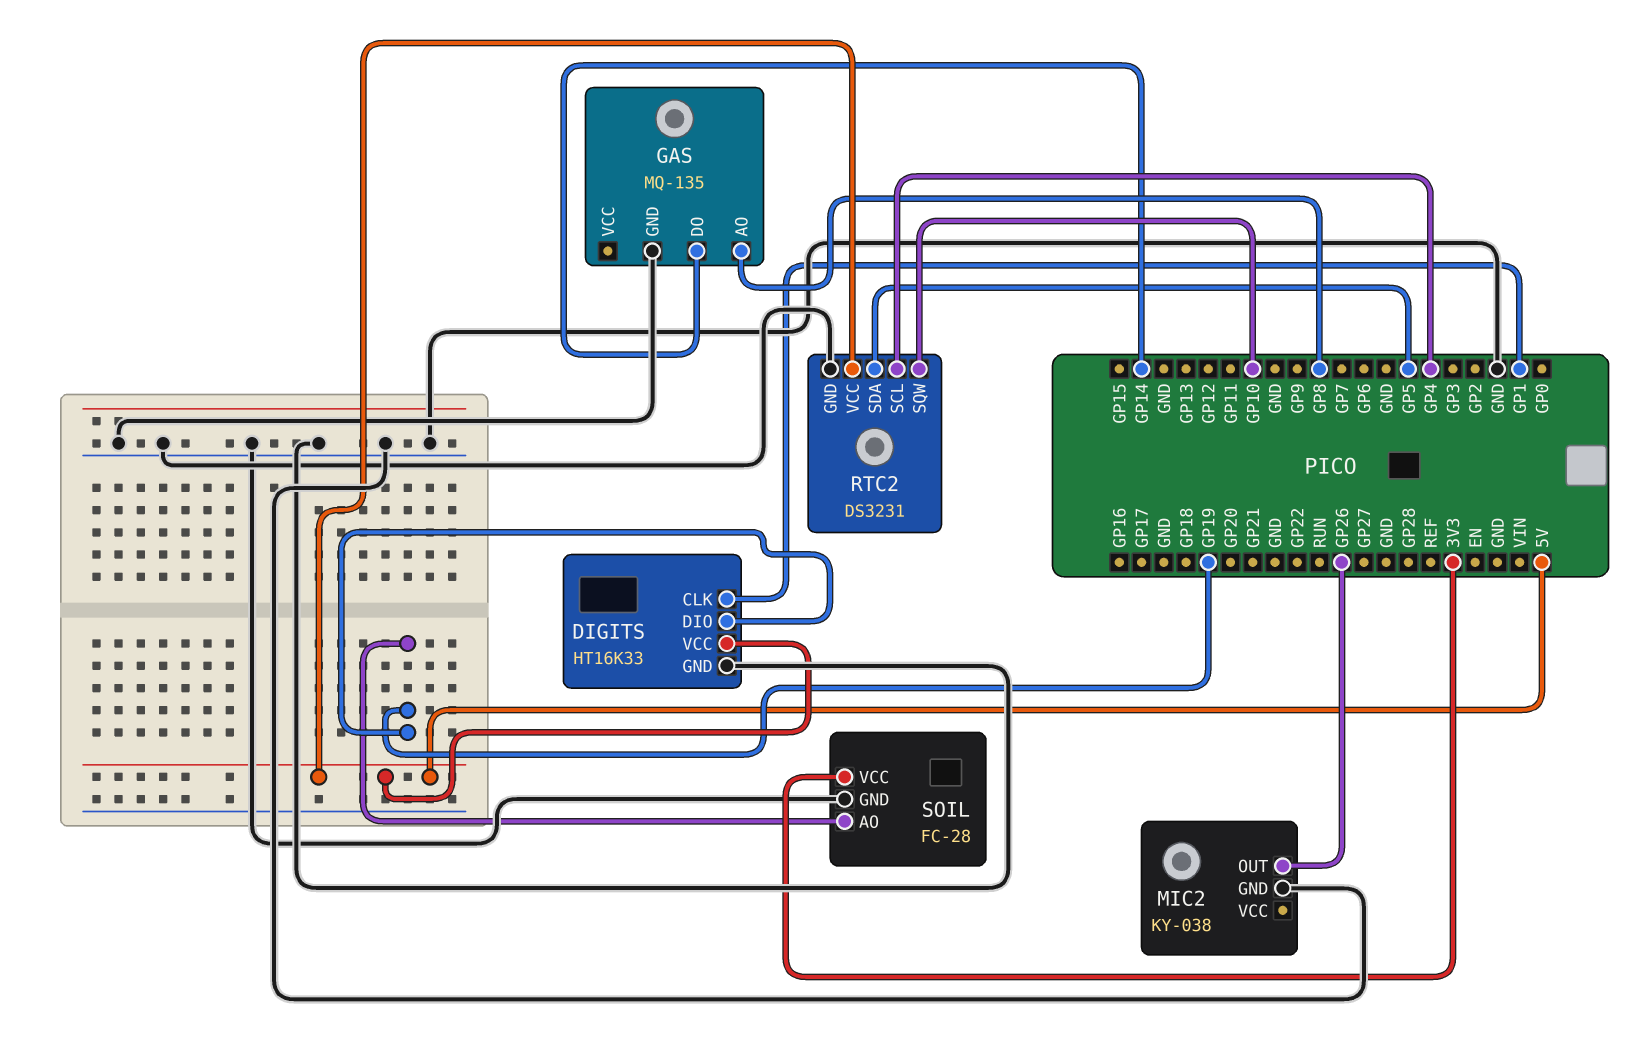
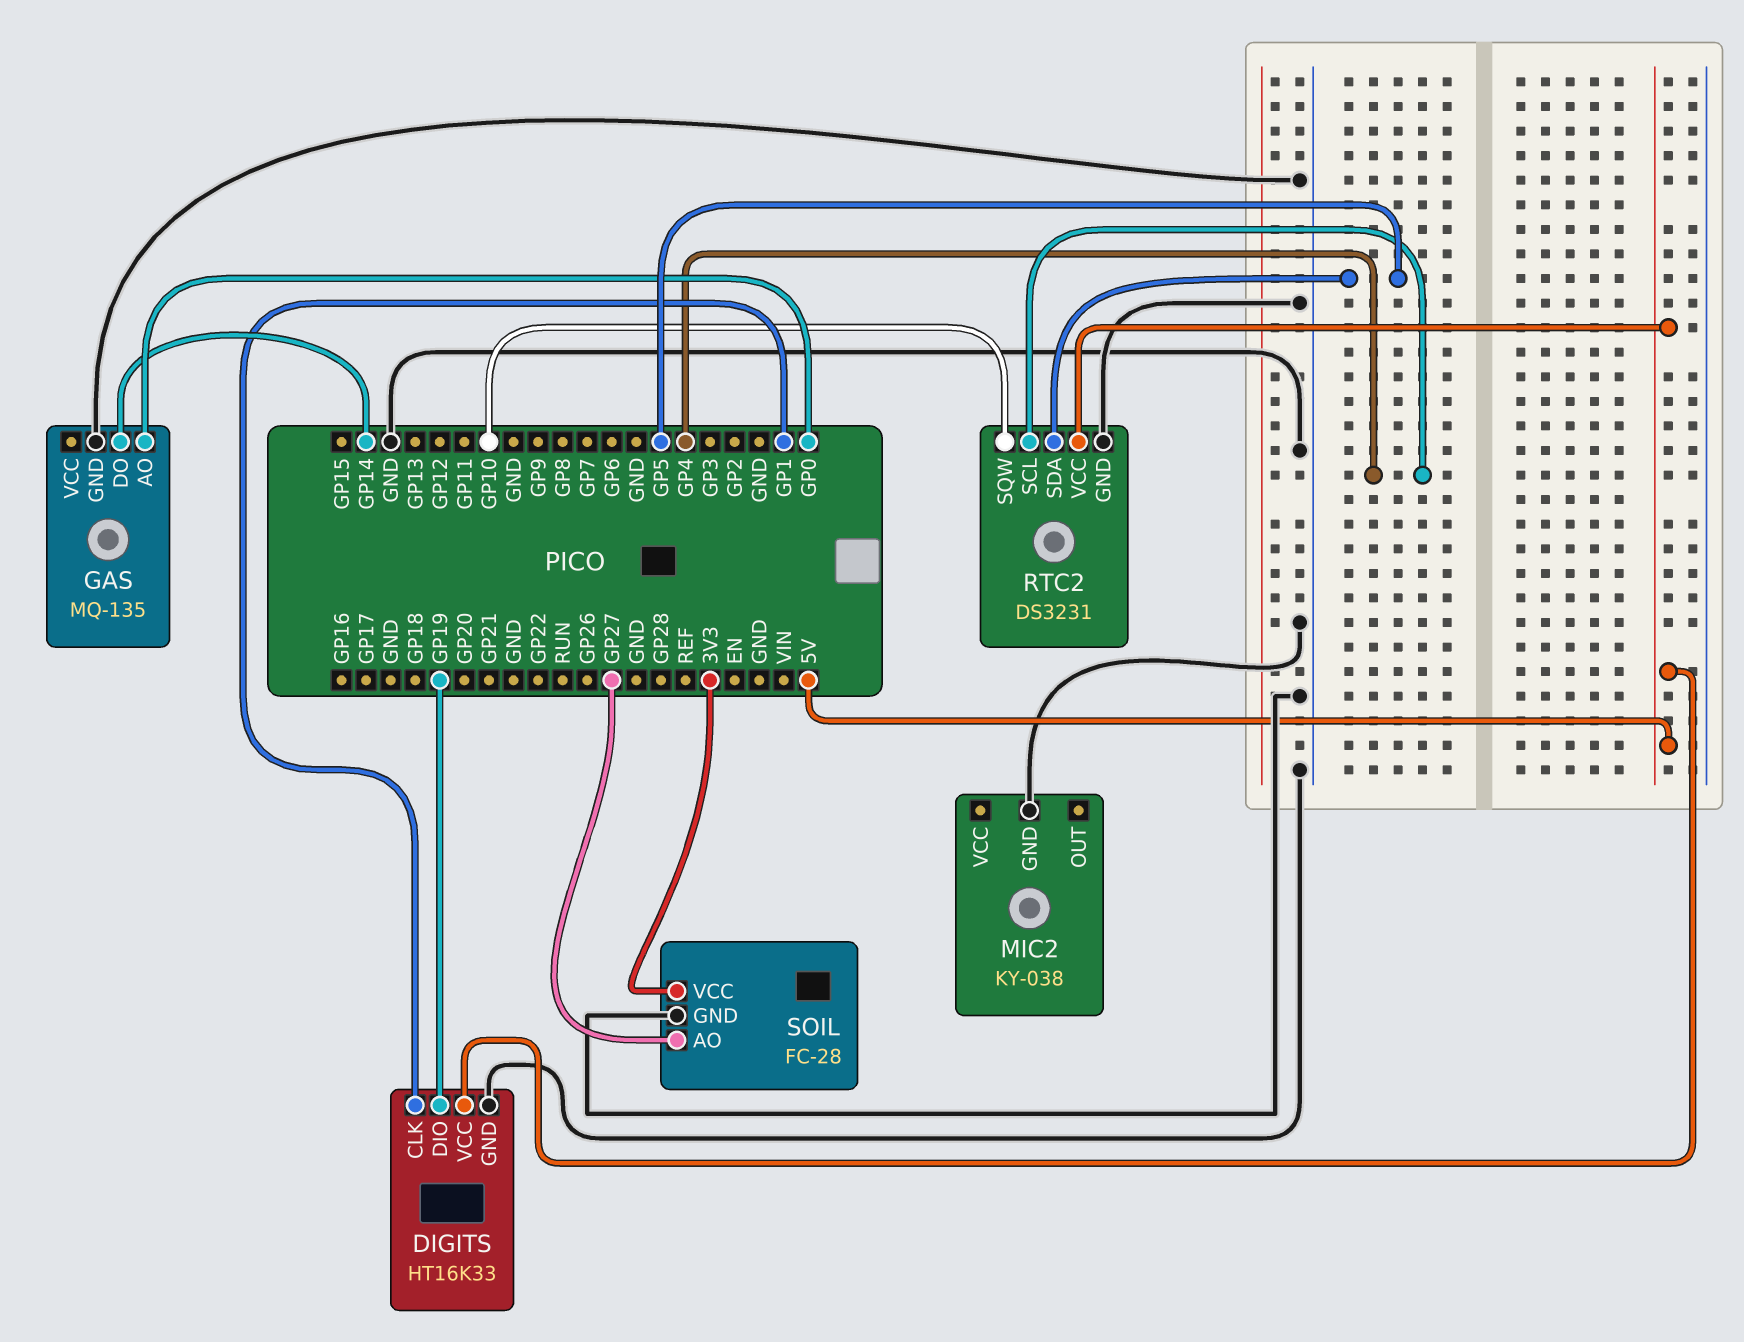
GAS pin AO: GP8 -> GP0
MIC2 pin OUT: GP26 -> none
SOIL pin AO: GP19 -> GP27

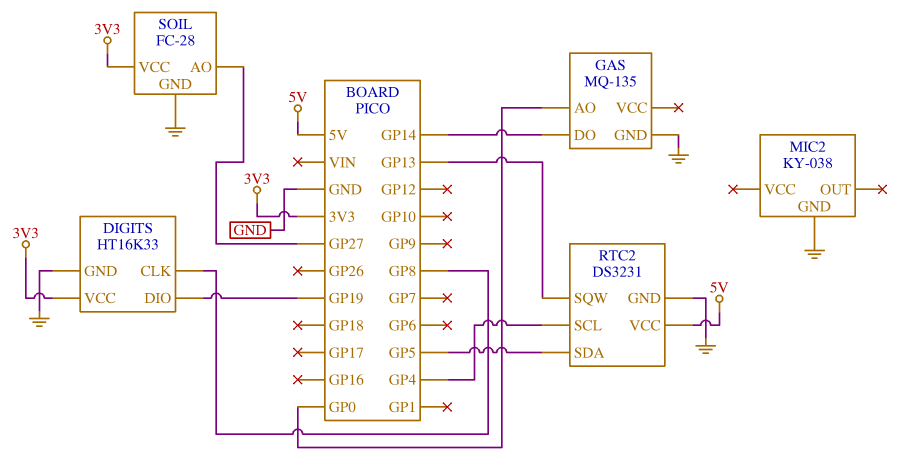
DIGITS pin CLK: GP1 -> GP8
DIGITS pin VCC: 5V -> 3V3
RTC2 pin SQW: GP10 -> GP13

